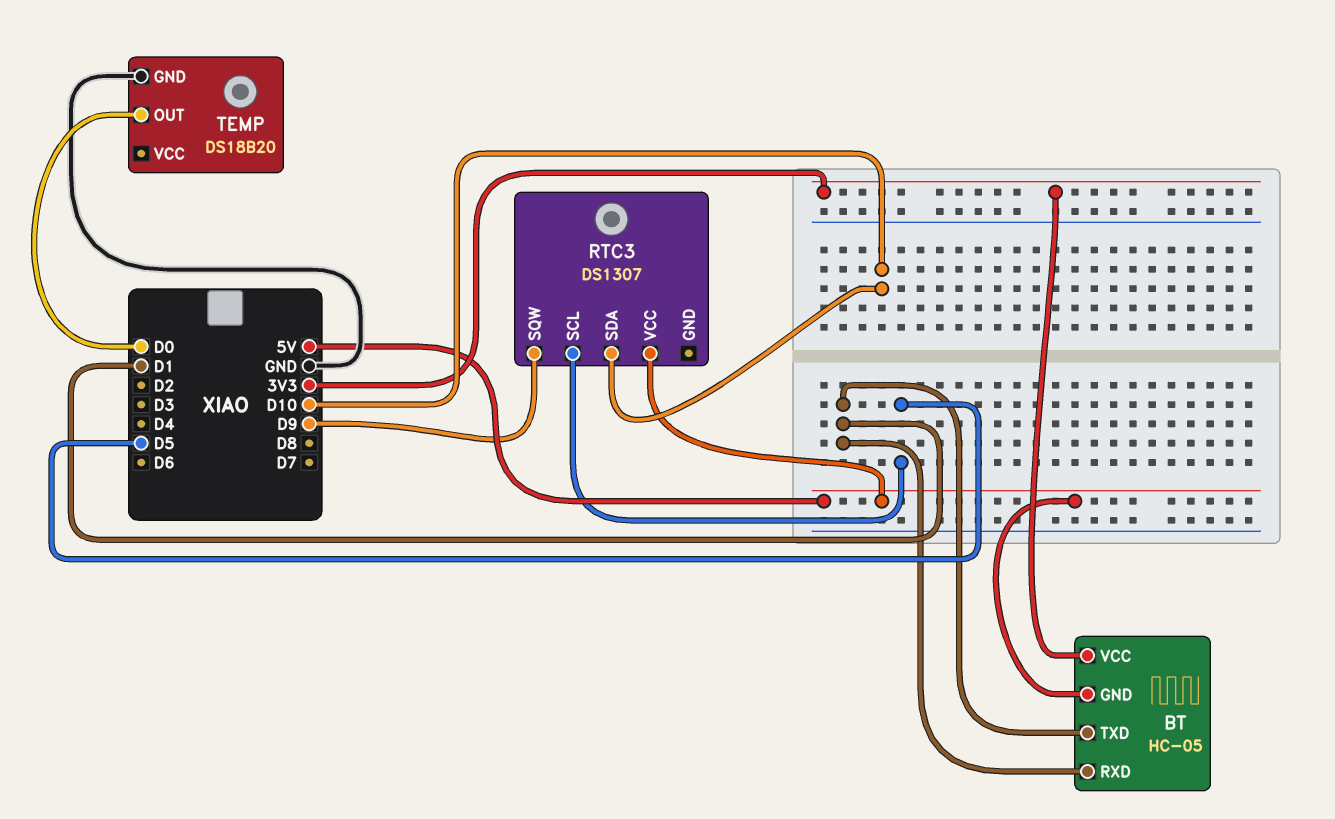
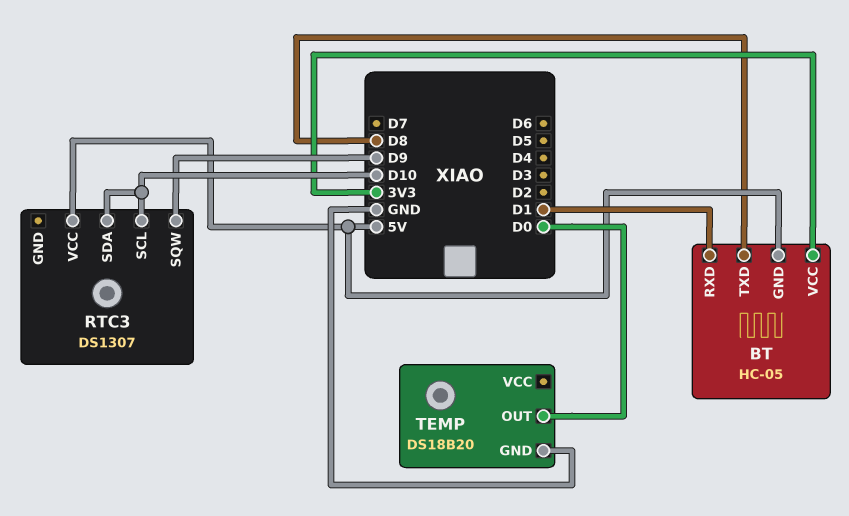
BT pin TXD: D1 -> D8
RTC3 pin SCL: D5 -> D10

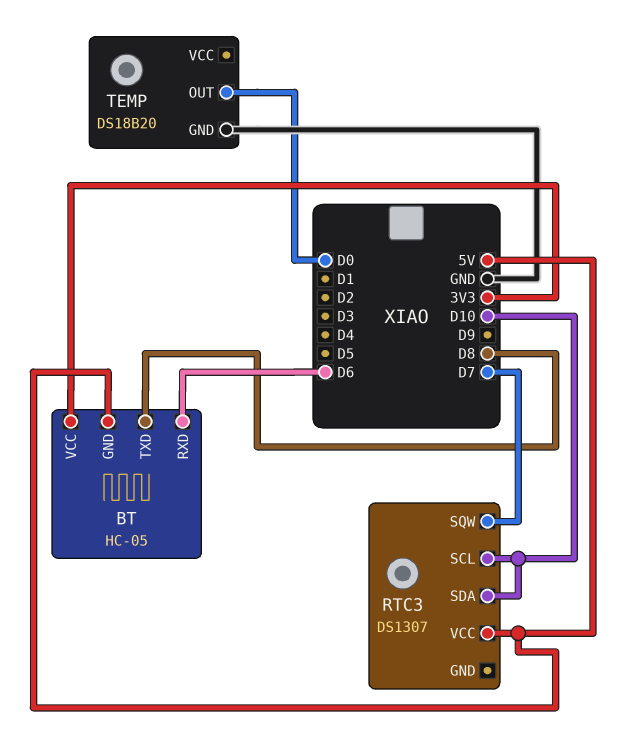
BT pin RXD: D1 -> D6
RTC3 pin SQW: D9 -> D7

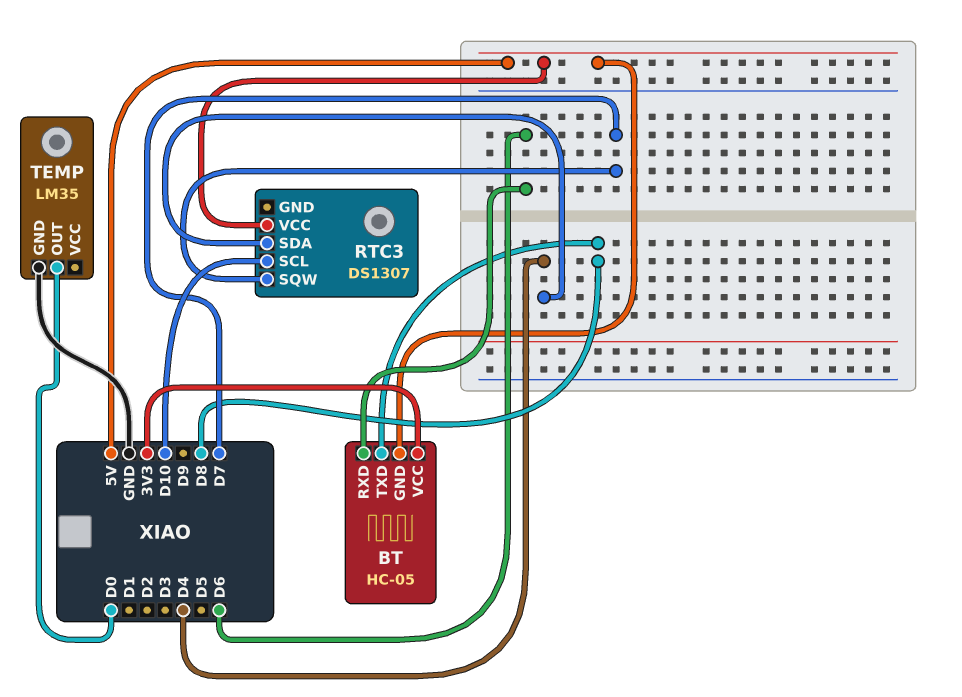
RTC3 pin SDA: D10 -> D4
TEMP: DS18B20 -> LM35

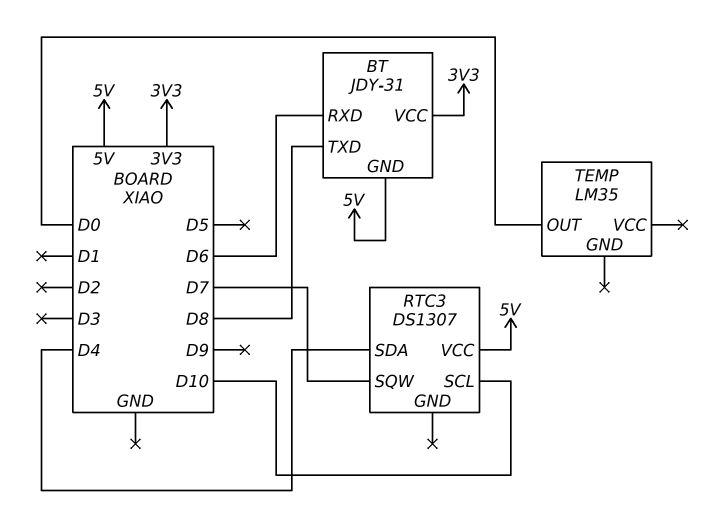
BT: HC-05 -> JDY-31
TEMP pin GND: GND -> none

